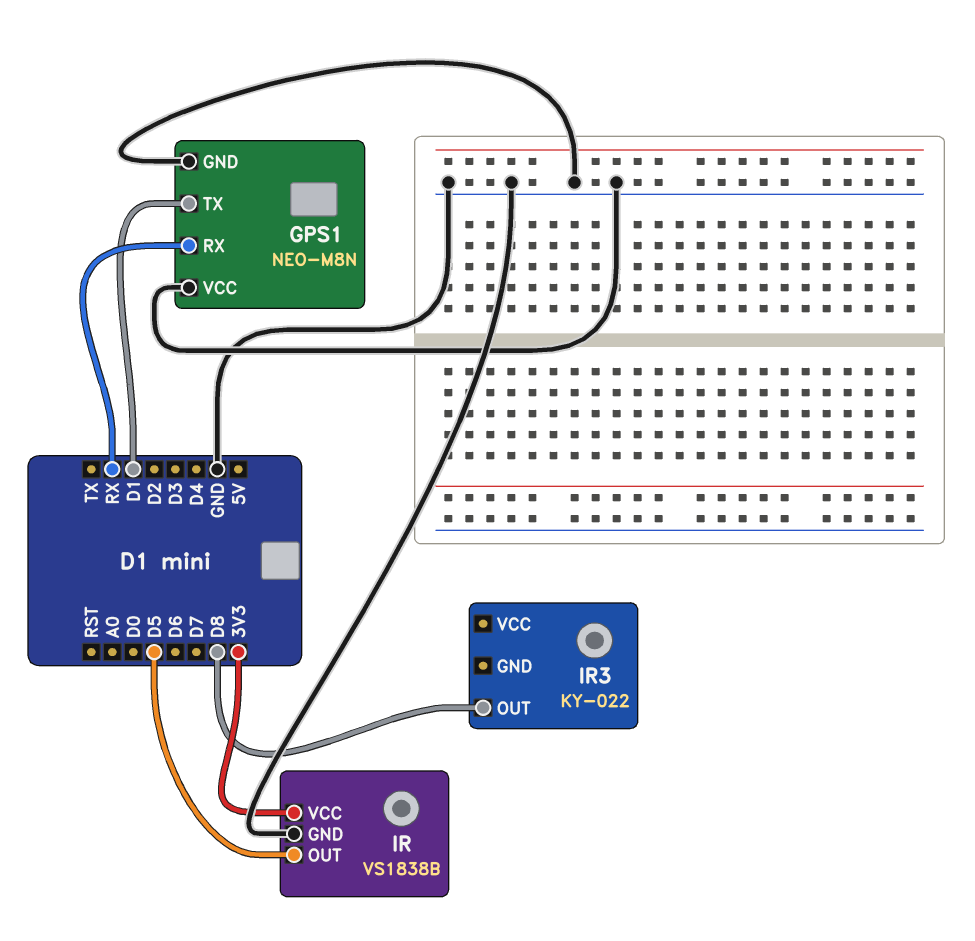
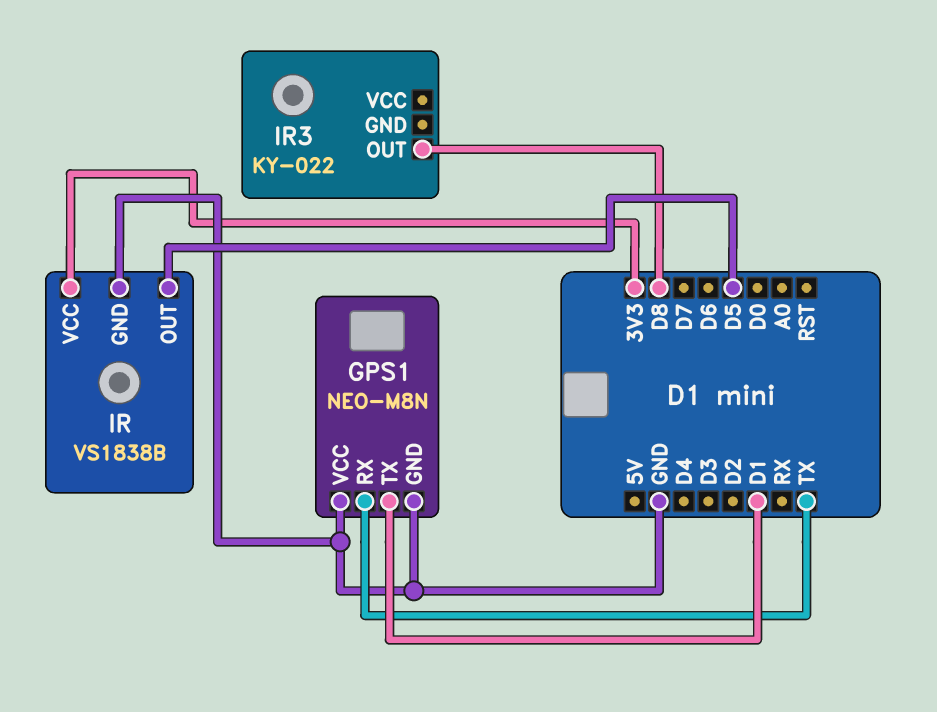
GPS1 pin RX: RX -> TX

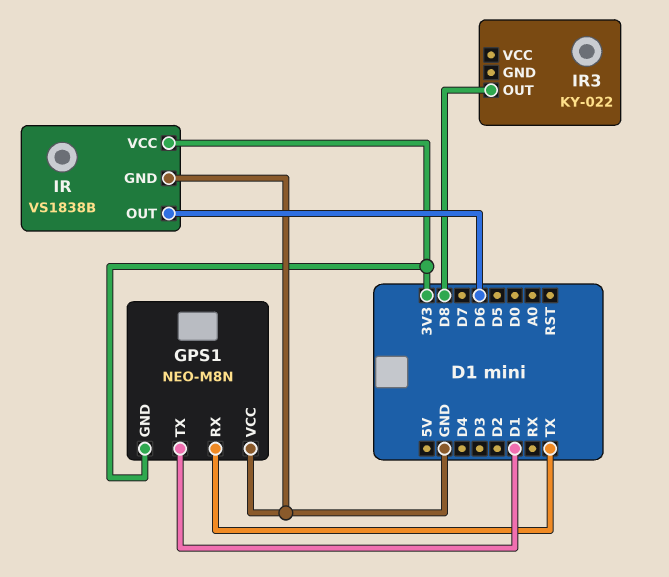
GPS1 pin GND: GND -> 3V3
IR pin OUT: D5 -> D6

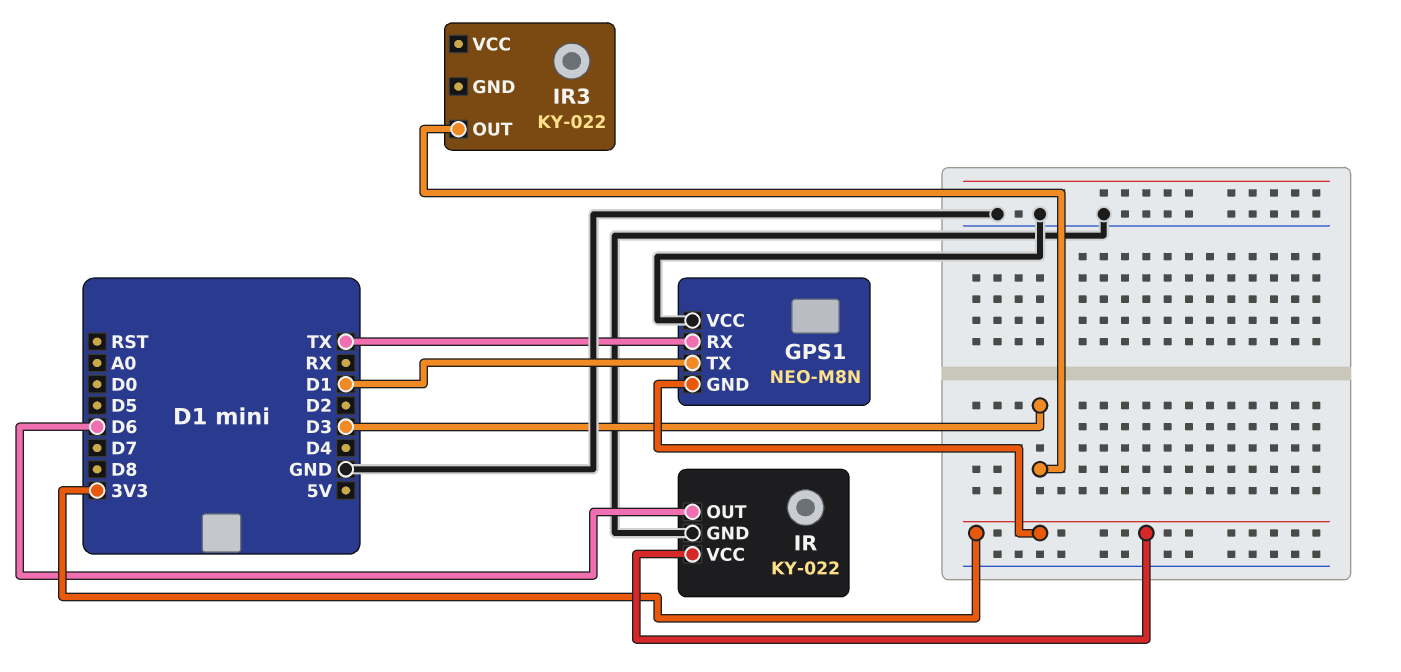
IR: VS1838B -> KY-022
IR3 pin OUT: D8 -> D3

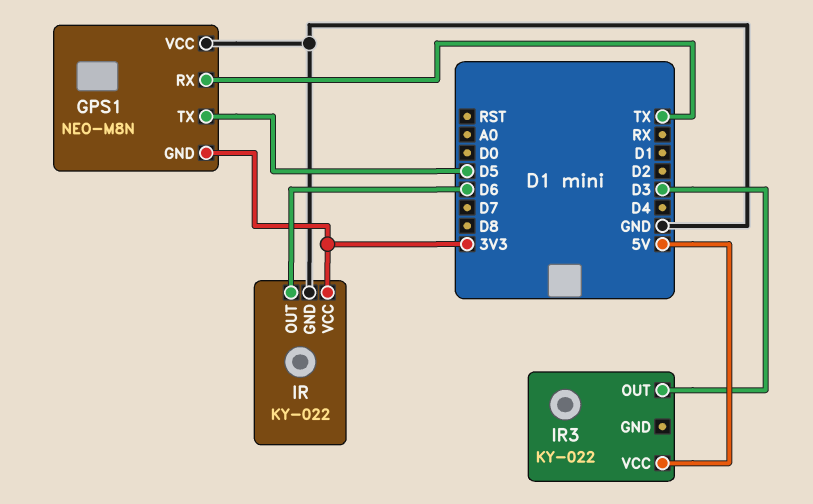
GPS1 pin TX: D1 -> D5
IR3 pin VCC: none -> 5V

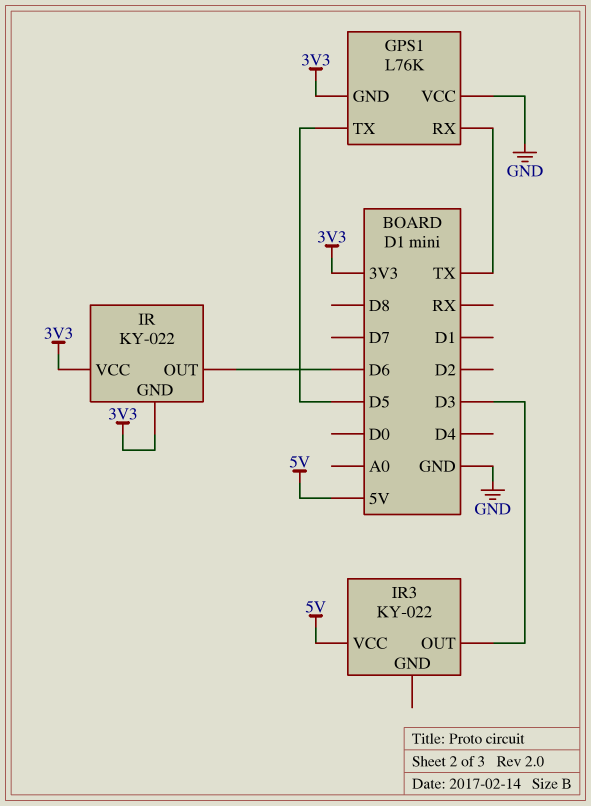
GPS1: NEO-M8N -> L76K
IR pin GND: GND -> 3V3

